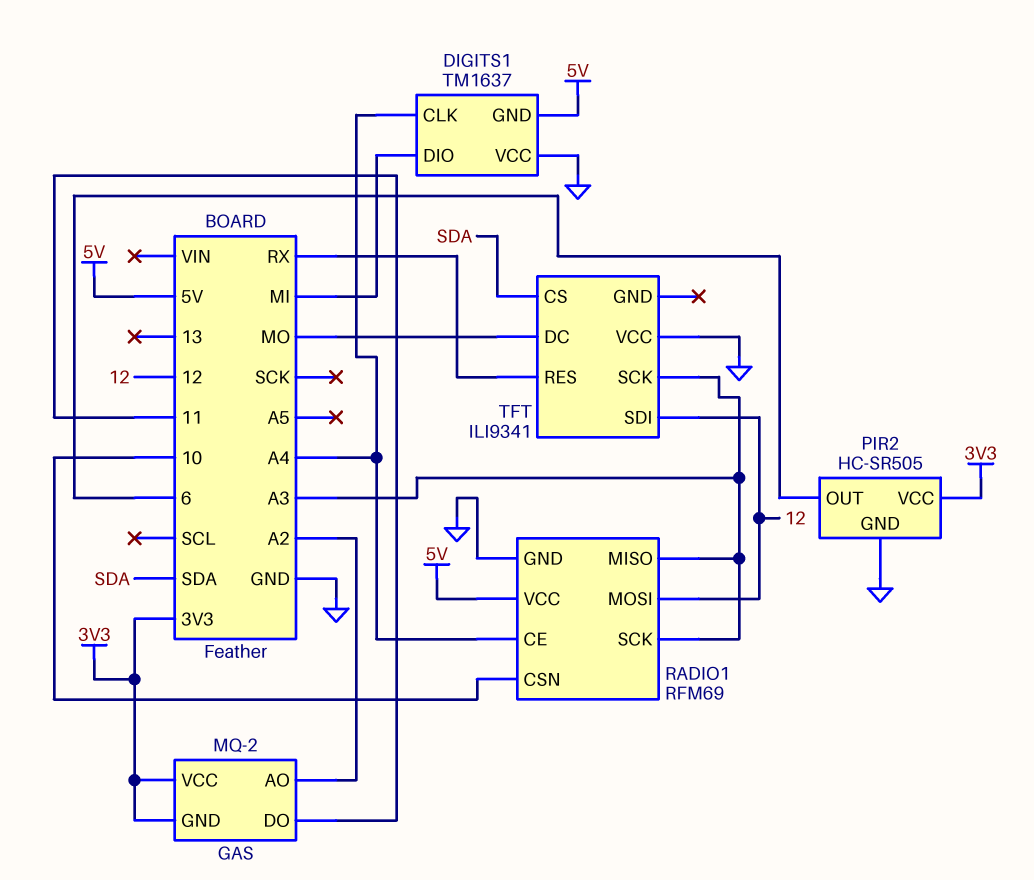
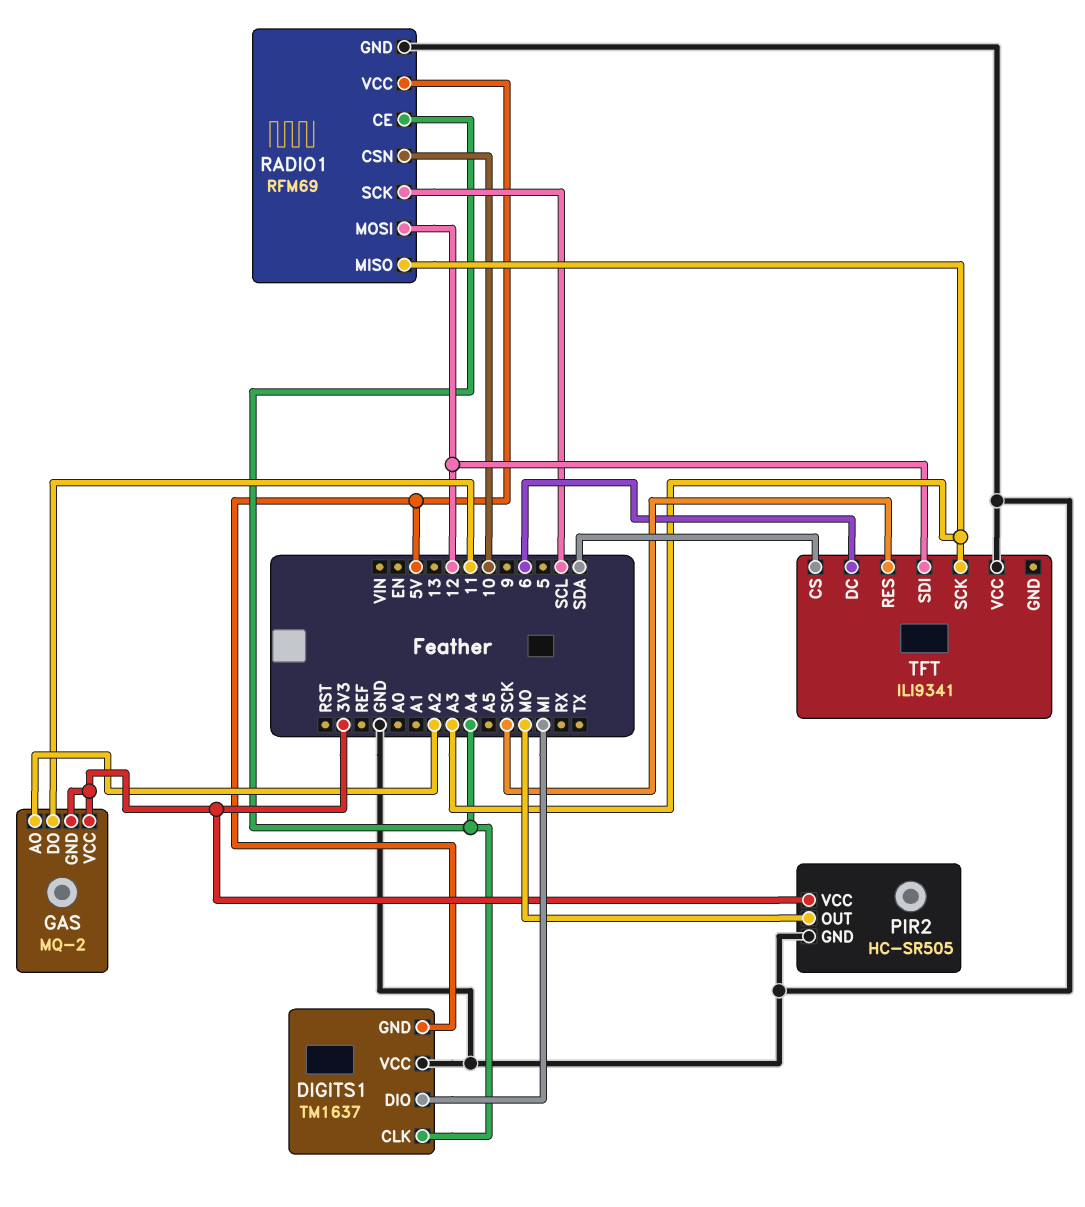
PIR2 pin OUT: 6 -> MO
RADIO1 pin SCK: A3 -> SCL
TFT pin DC: MO -> 6
TFT pin RES: RX -> SCK

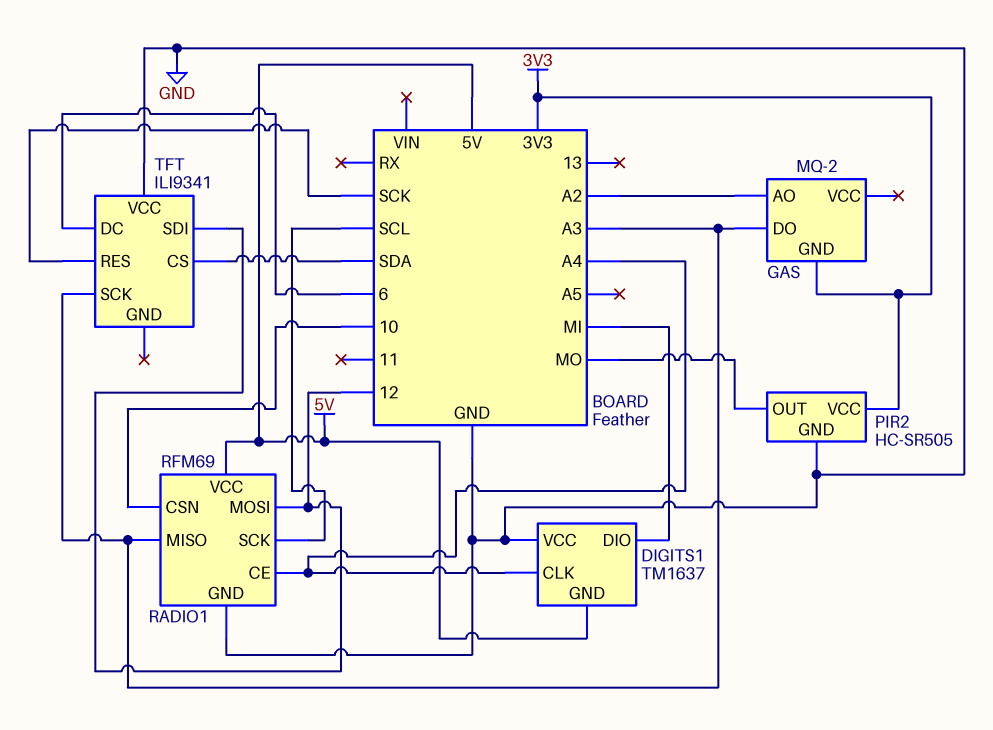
GAS pin DO: 11 -> A3
GAS pin VCC: 3V3 -> none

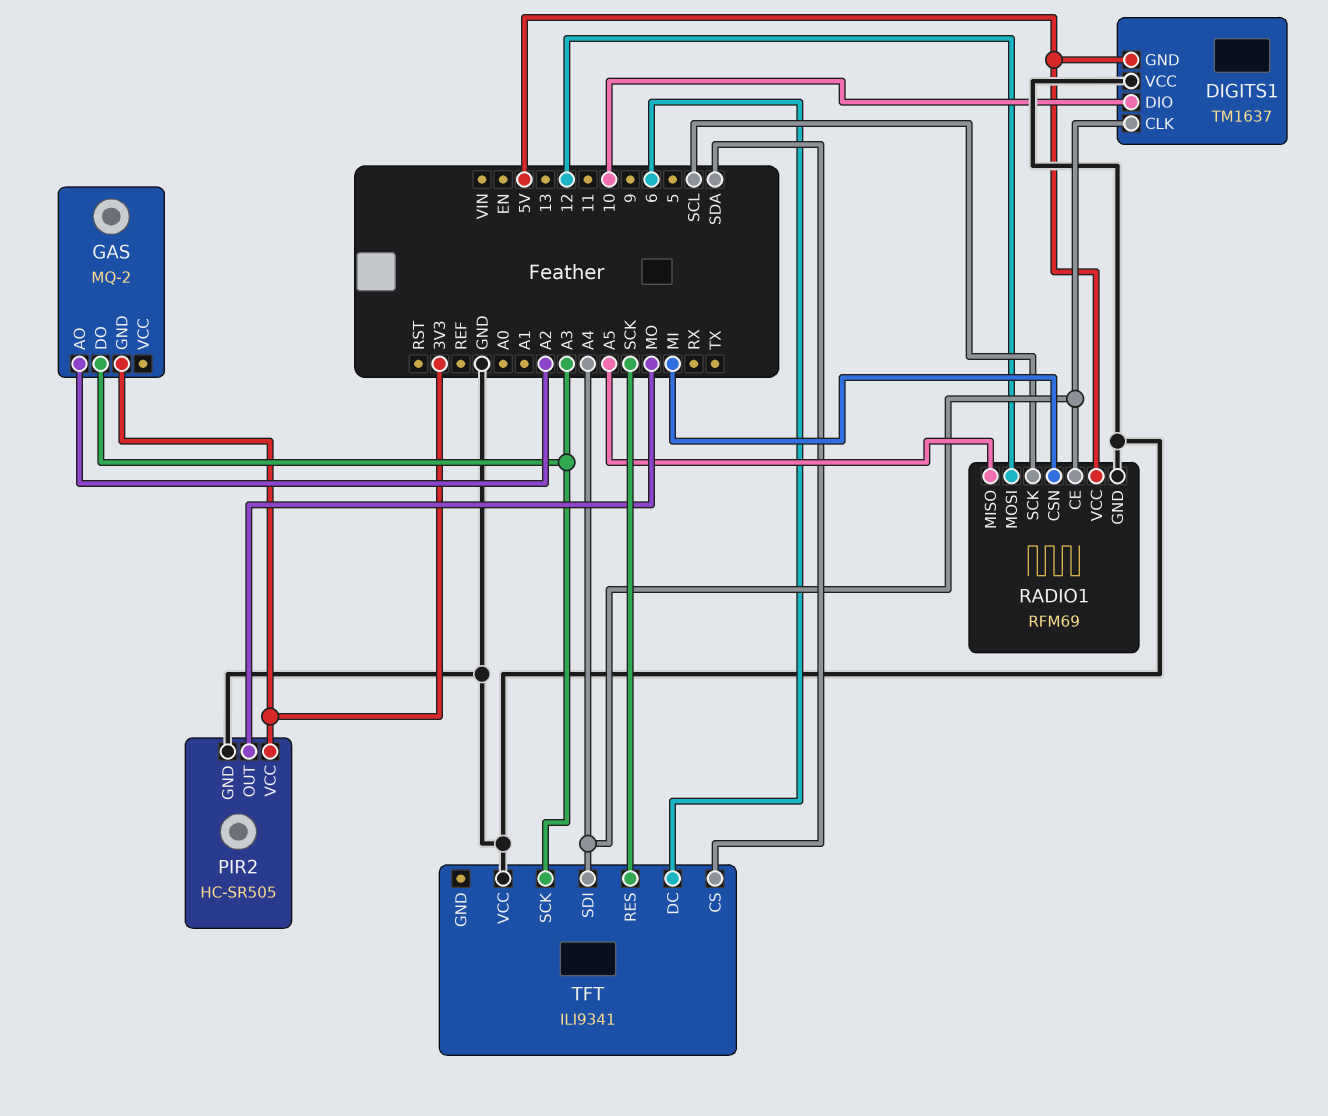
DIGITS1 pin DIO: MI -> 10
RADIO1 pin CSN: 10 -> MI
RADIO1 pin MISO: A3 -> A5
TFT pin SDI: 12 -> A4

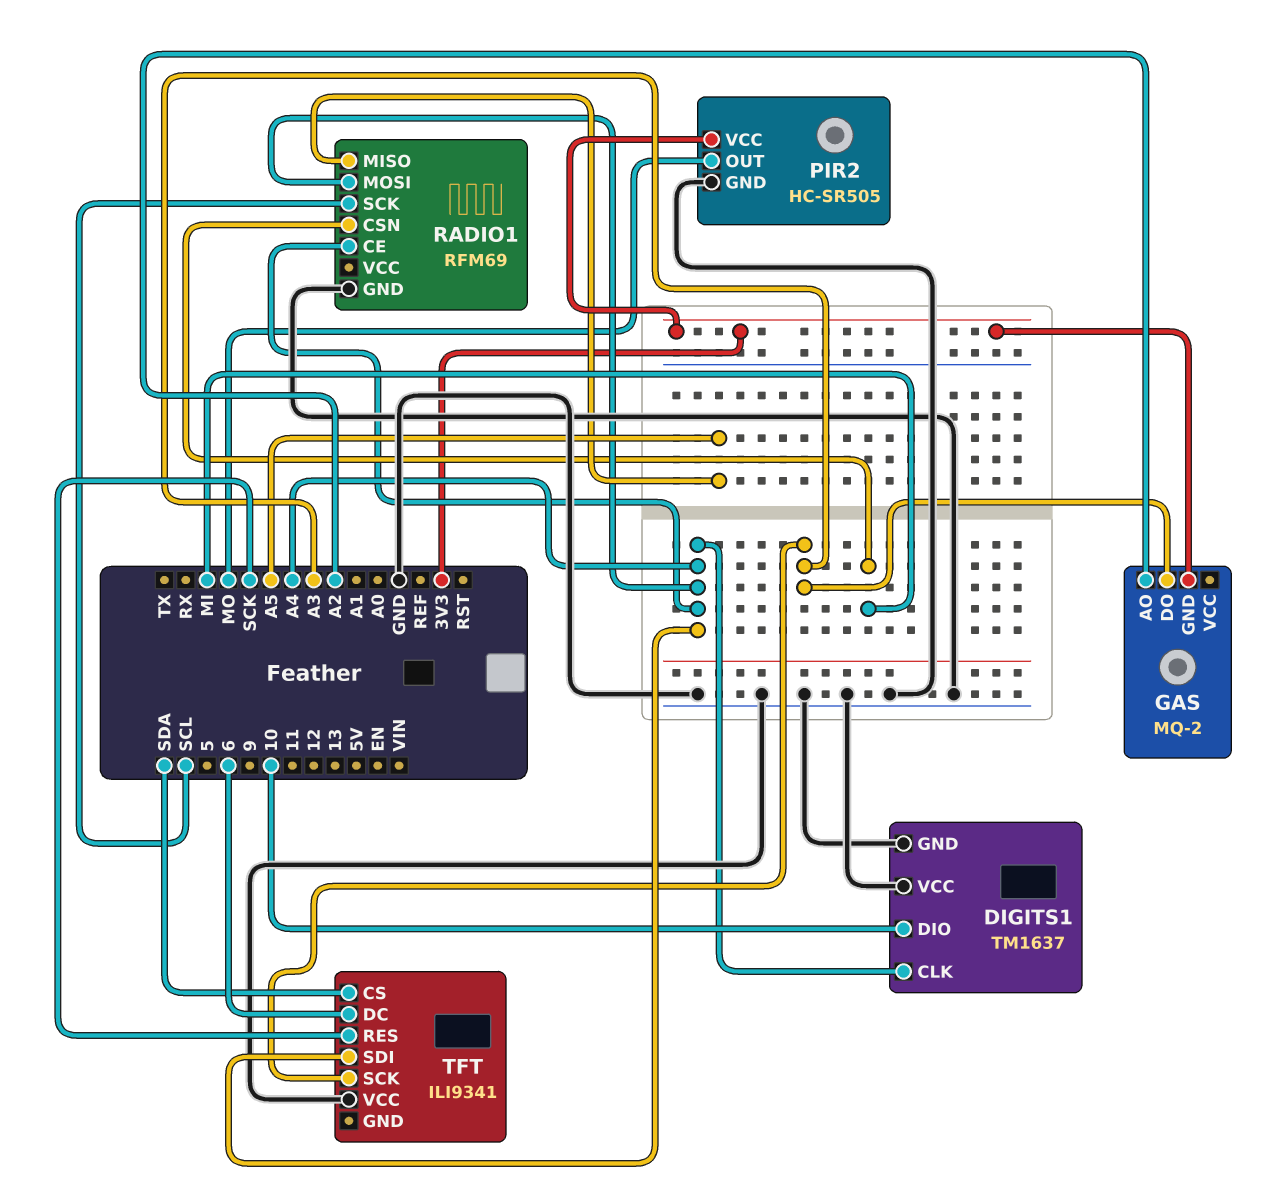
DIGITS1 pin GND: 5V -> GND
RADIO1 pin MOSI: 12 -> A4
RADIO1 pin VCC: 5V -> none

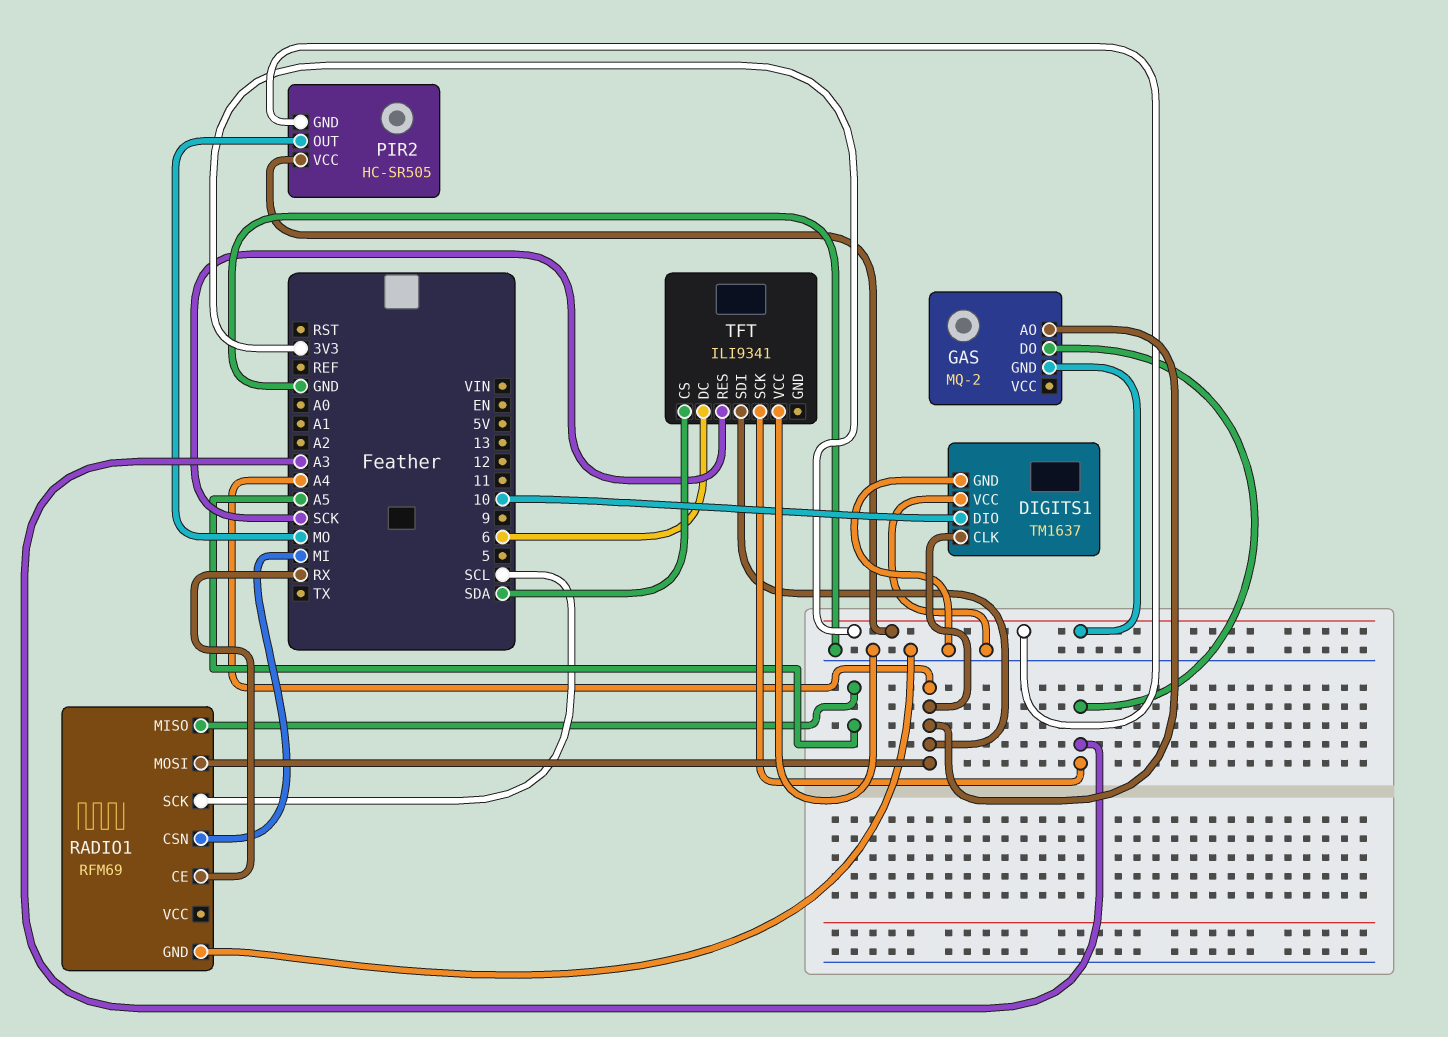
GAS pin AO: A2 -> A4
PIR2 pin GND: GND -> 3V3
RADIO1 pin CE: A4 -> RX

